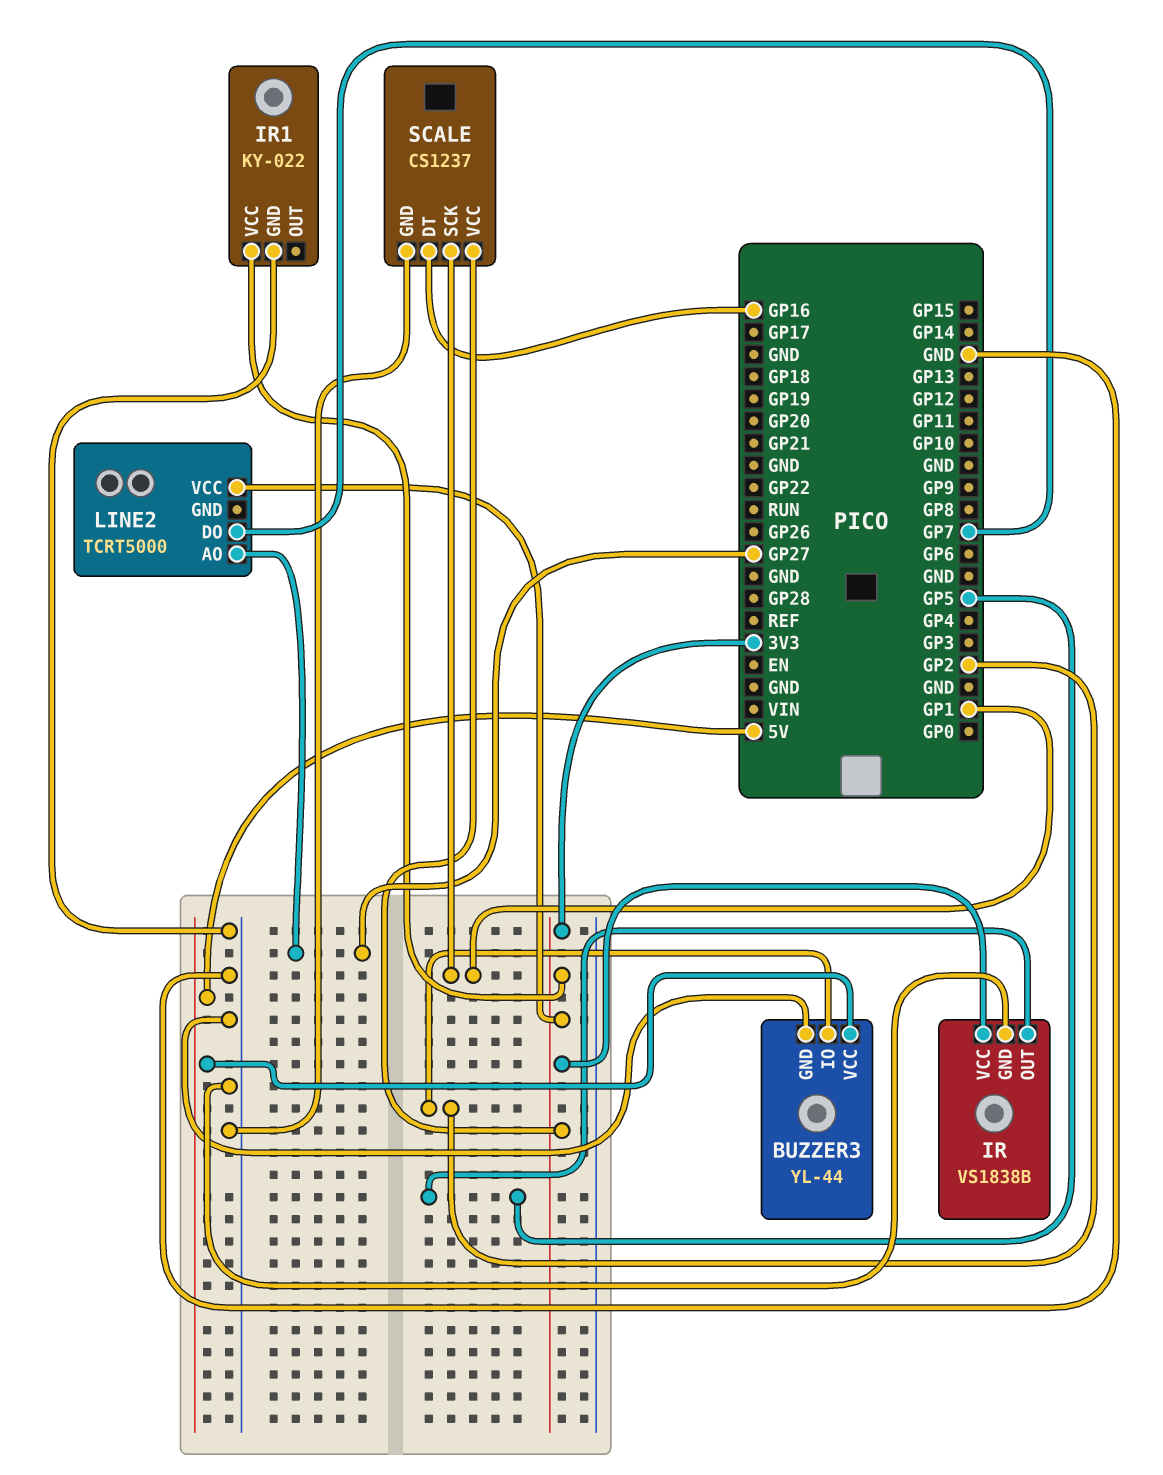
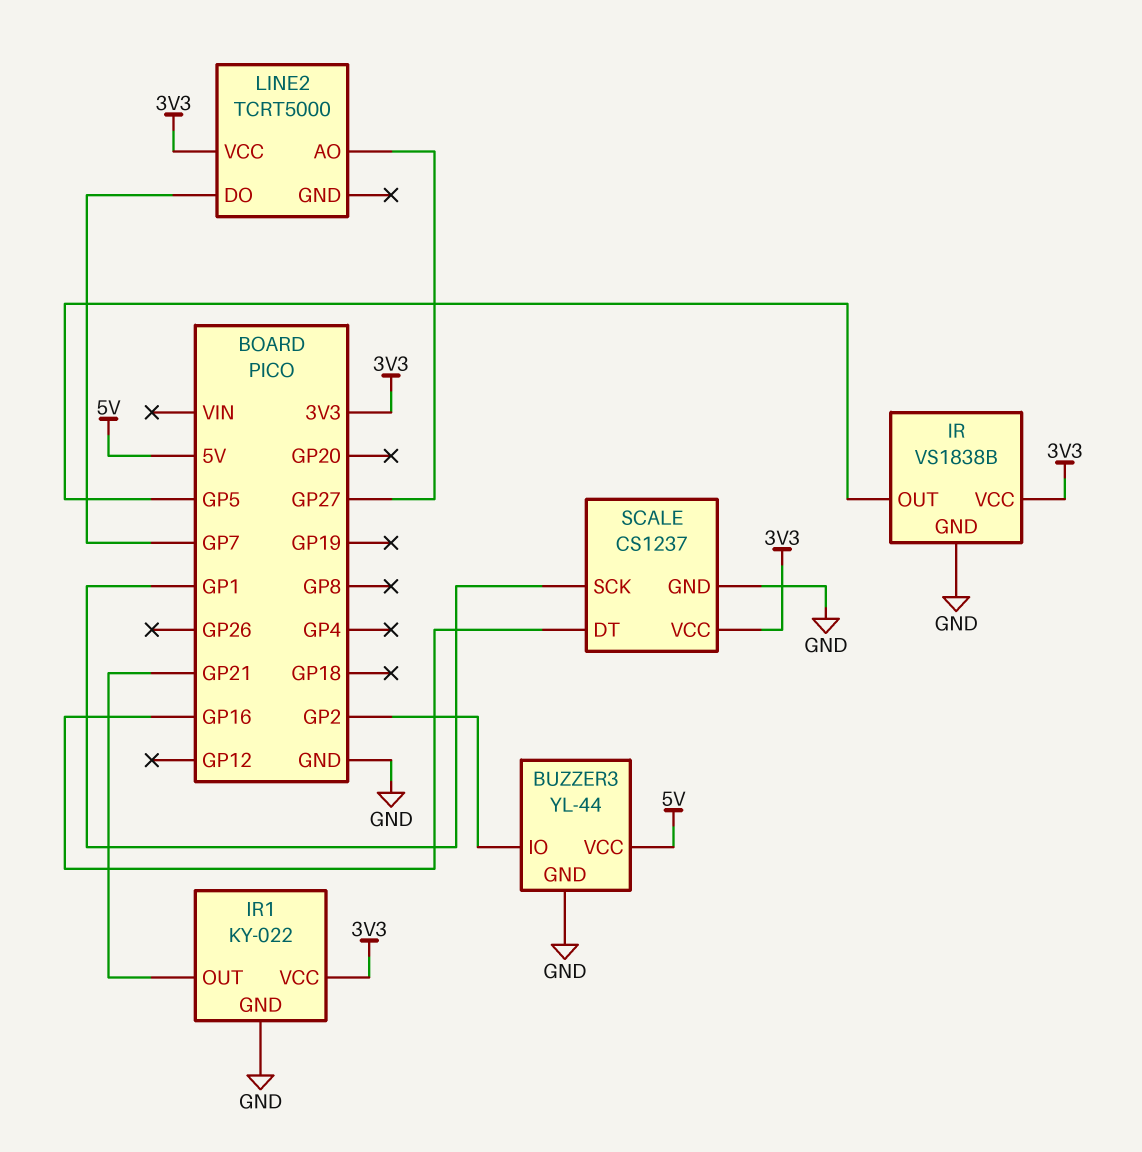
IR1 pin OUT: none -> GP21

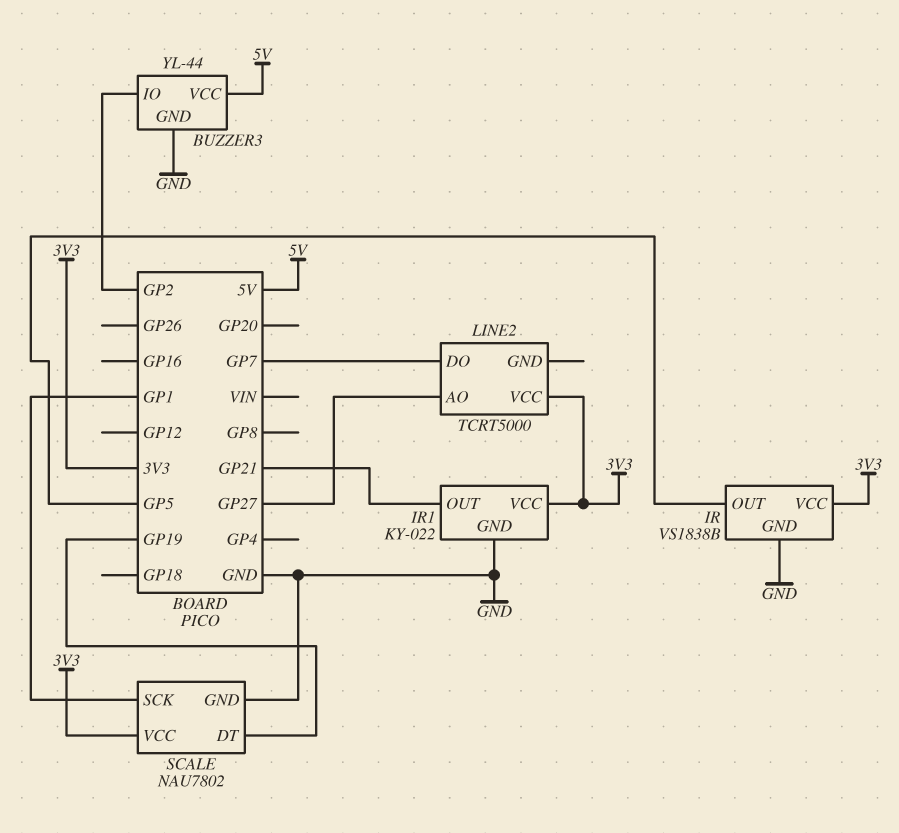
SCALE: CS1237 -> NAU7802
SCALE pin DT: GP16 -> GP19

